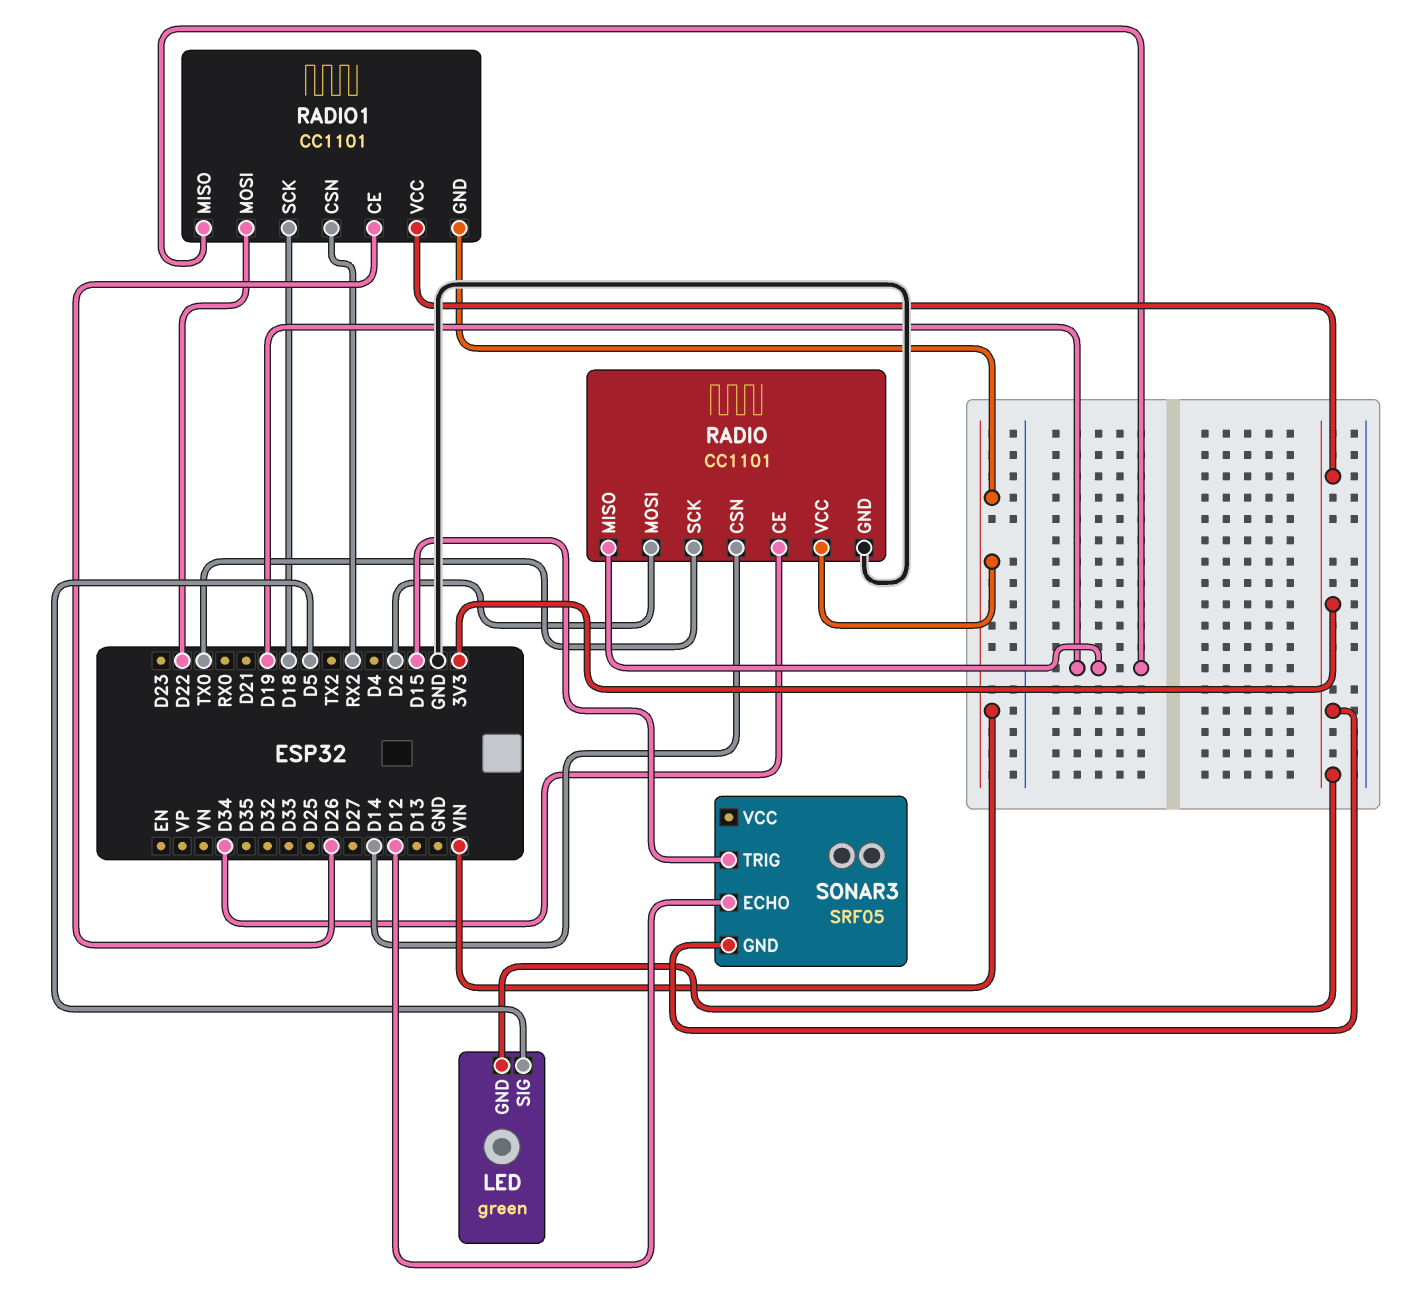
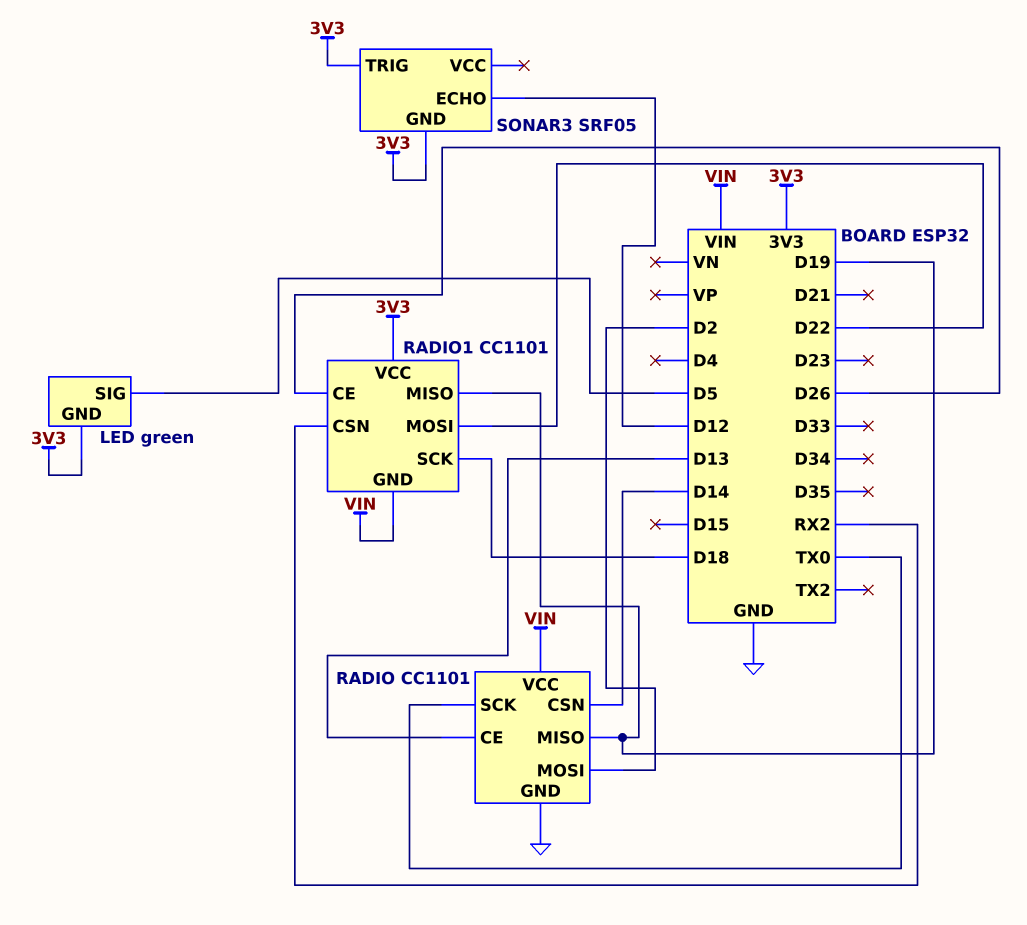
RADIO pin CE: D34 -> D13
SONAR3 pin TRIG: D15 -> 3V3

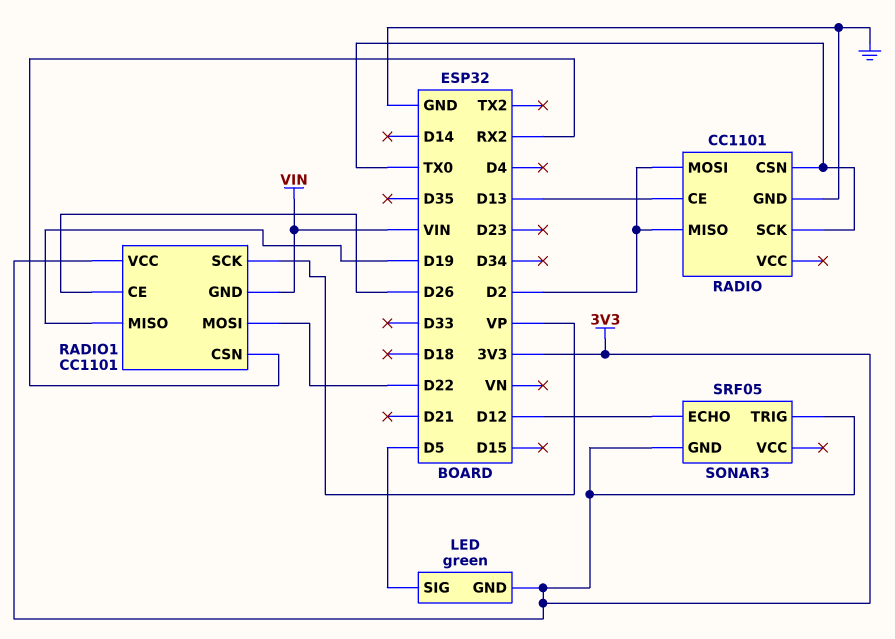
RADIO pin CSN: D14 -> TX0
RADIO pin MISO: D19 -> D2
RADIO pin VCC: VIN -> none
RADIO1 pin SCK: D18 -> VP

